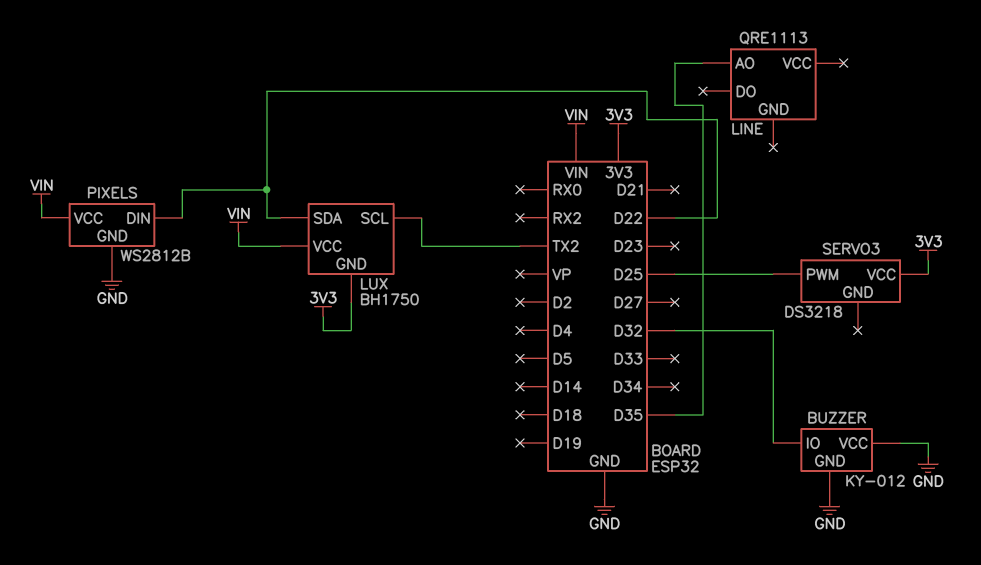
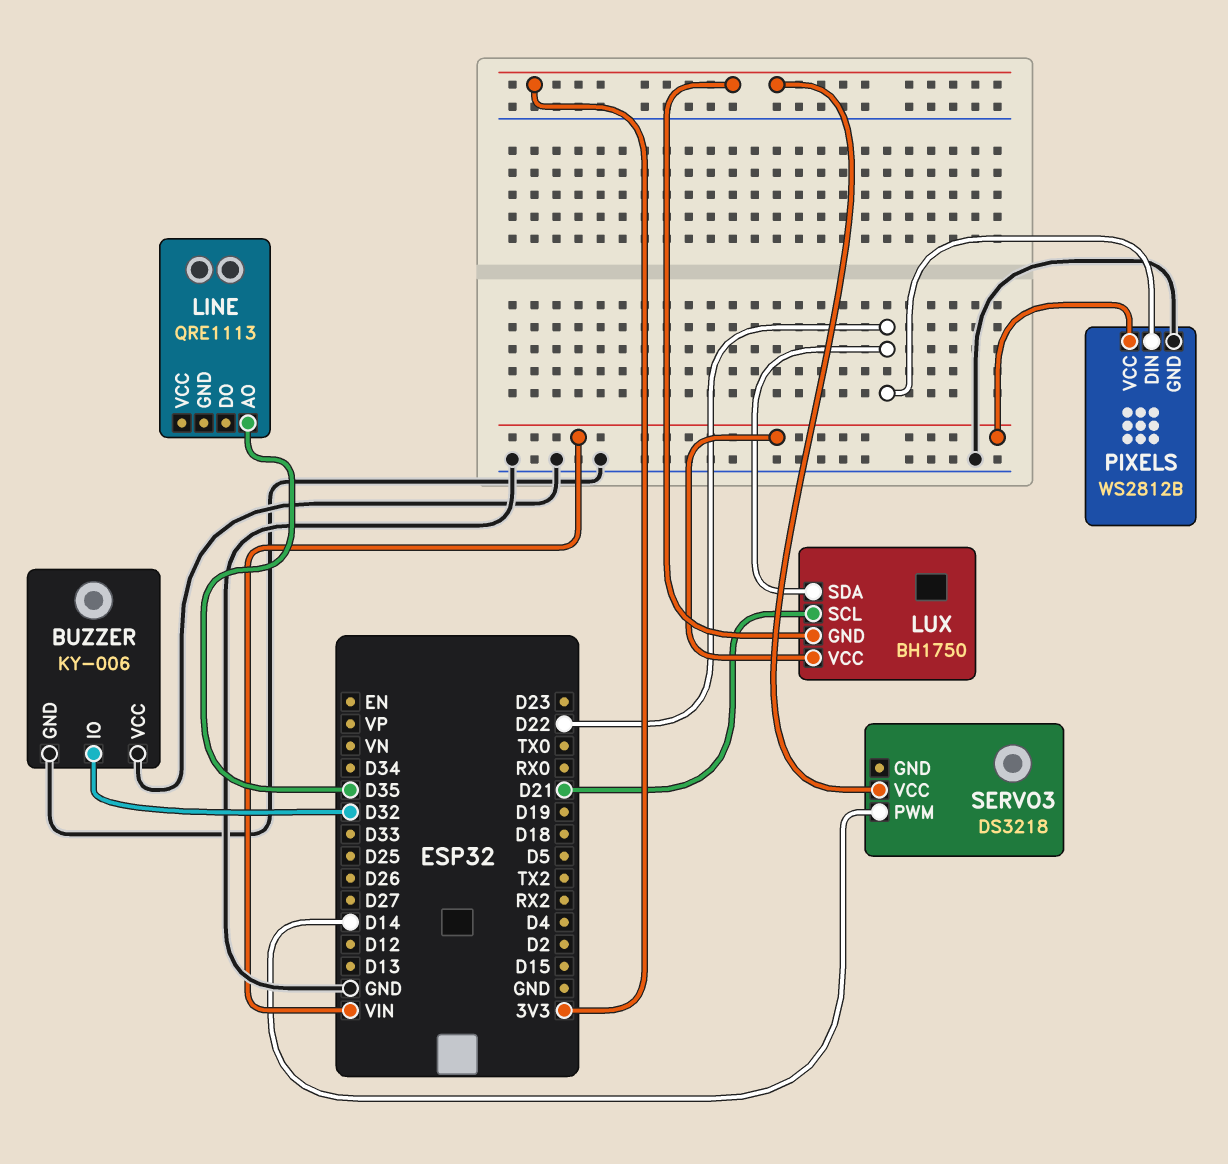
BUZZER: KY-012 -> KY-006
LUX pin SCL: TX2 -> D21
SERVO3 pin PWM: D25 -> D14

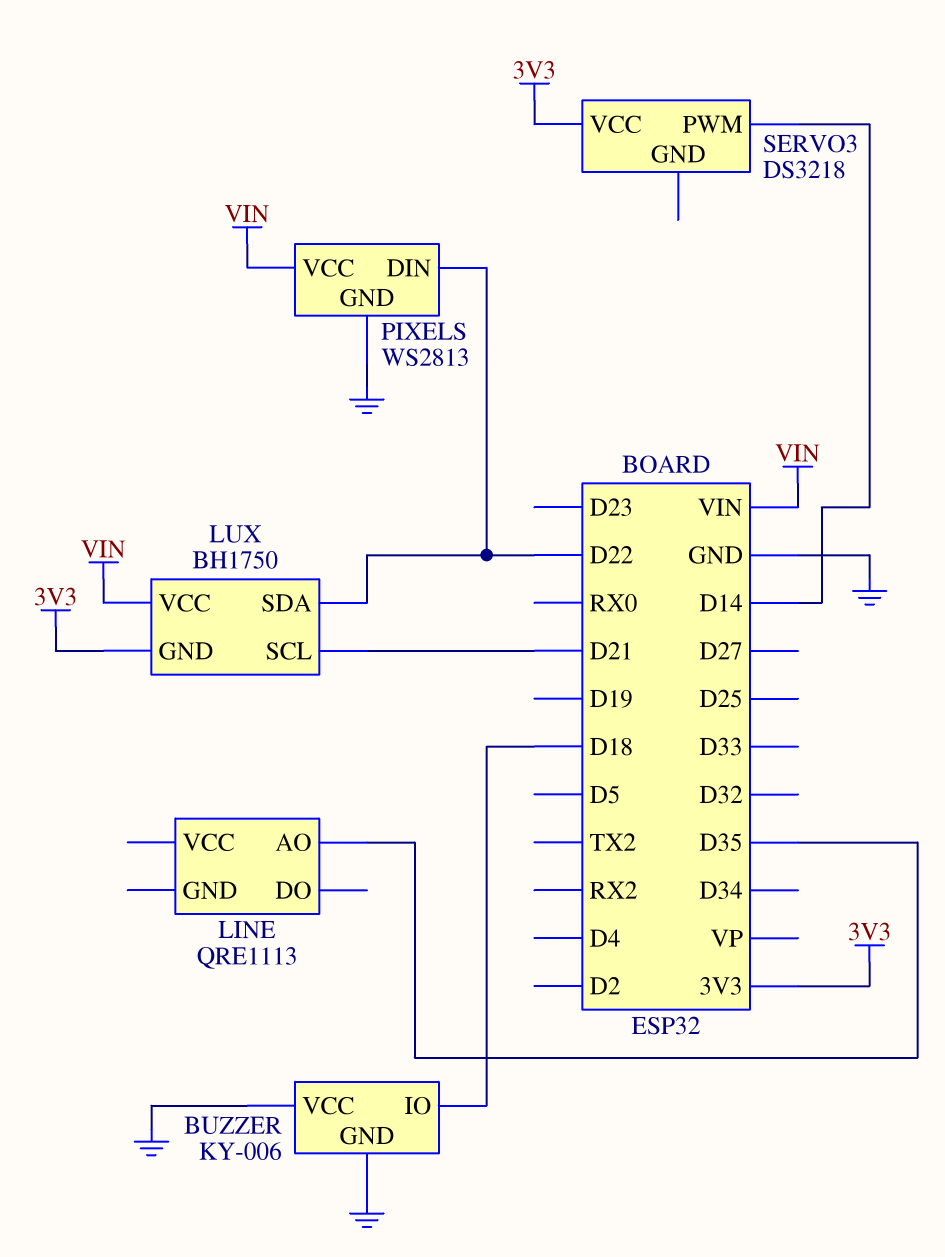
BUZZER pin IO: D32 -> D18
PIXELS: WS2812B -> WS2813

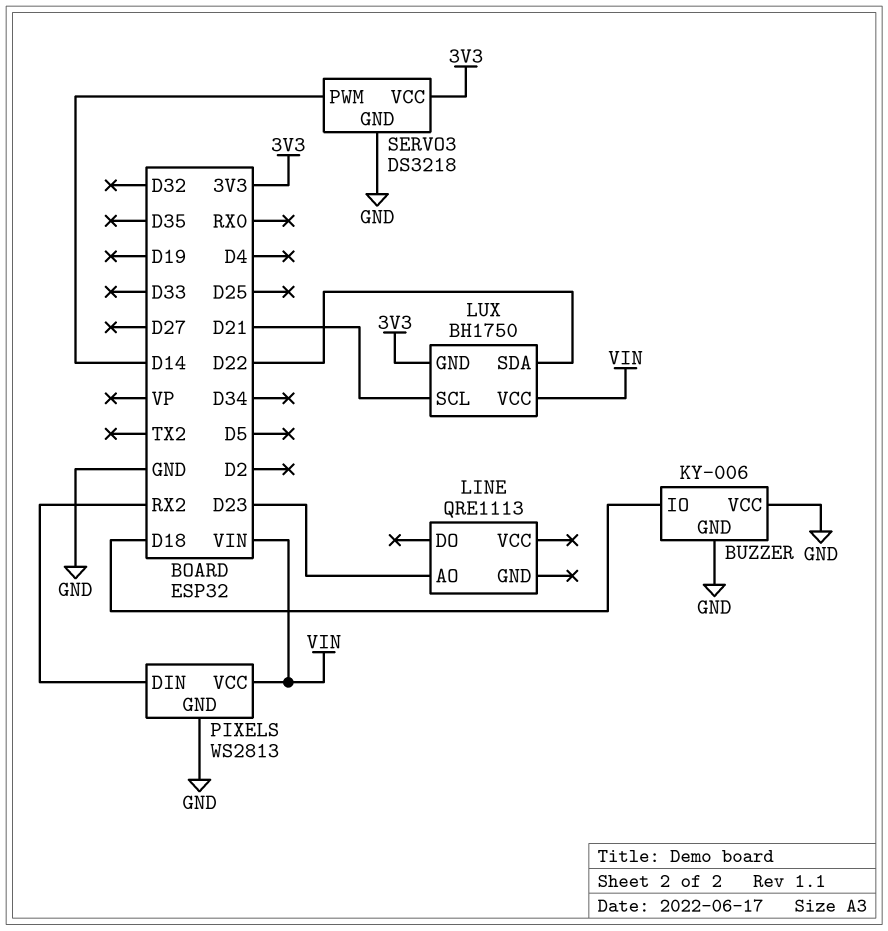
LINE pin AO: D35 -> D23
PIXELS pin DIN: D22 -> RX2
SERVO3 pin GND: none -> GND

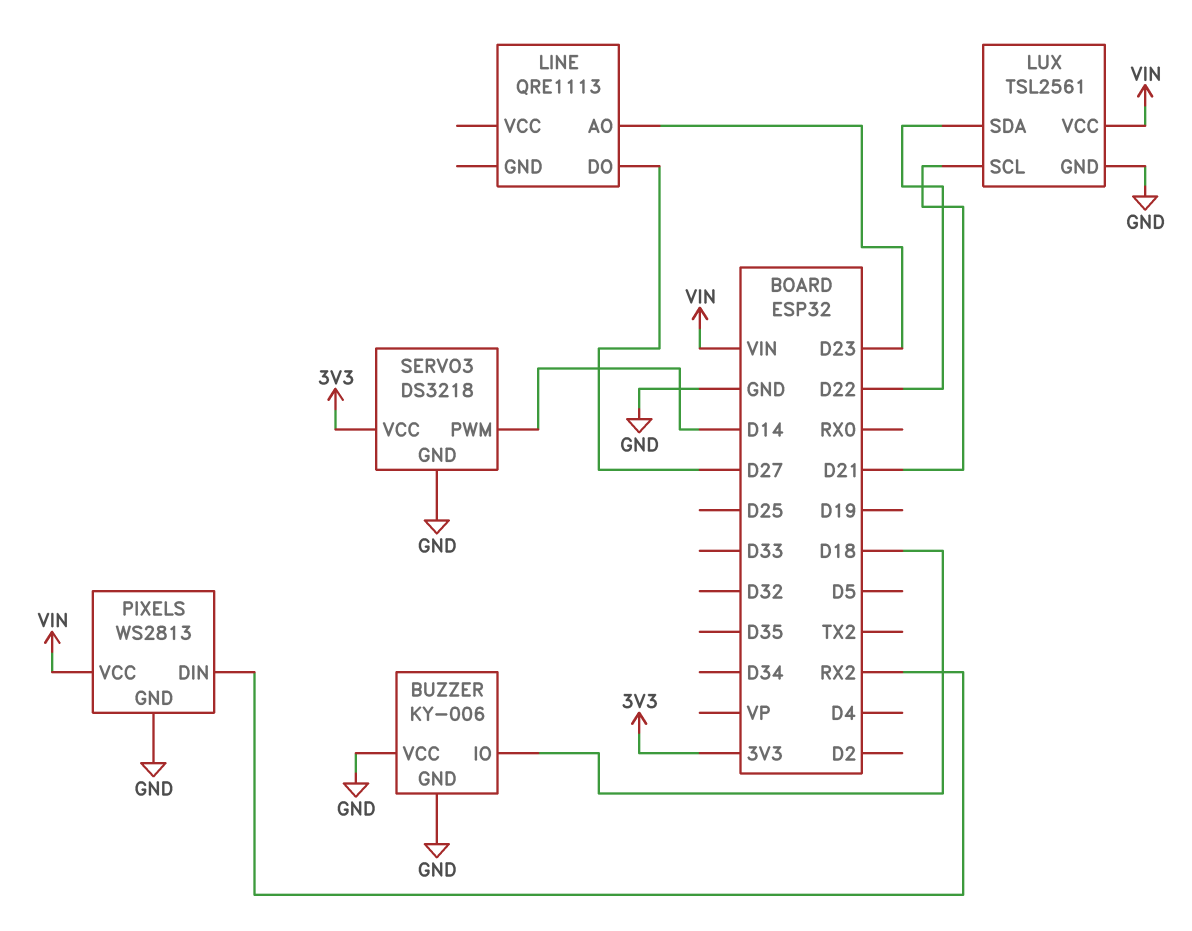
LINE pin DO: none -> D27
LUX: BH1750 -> TSL2561
LUX pin GND: 3V3 -> GND

